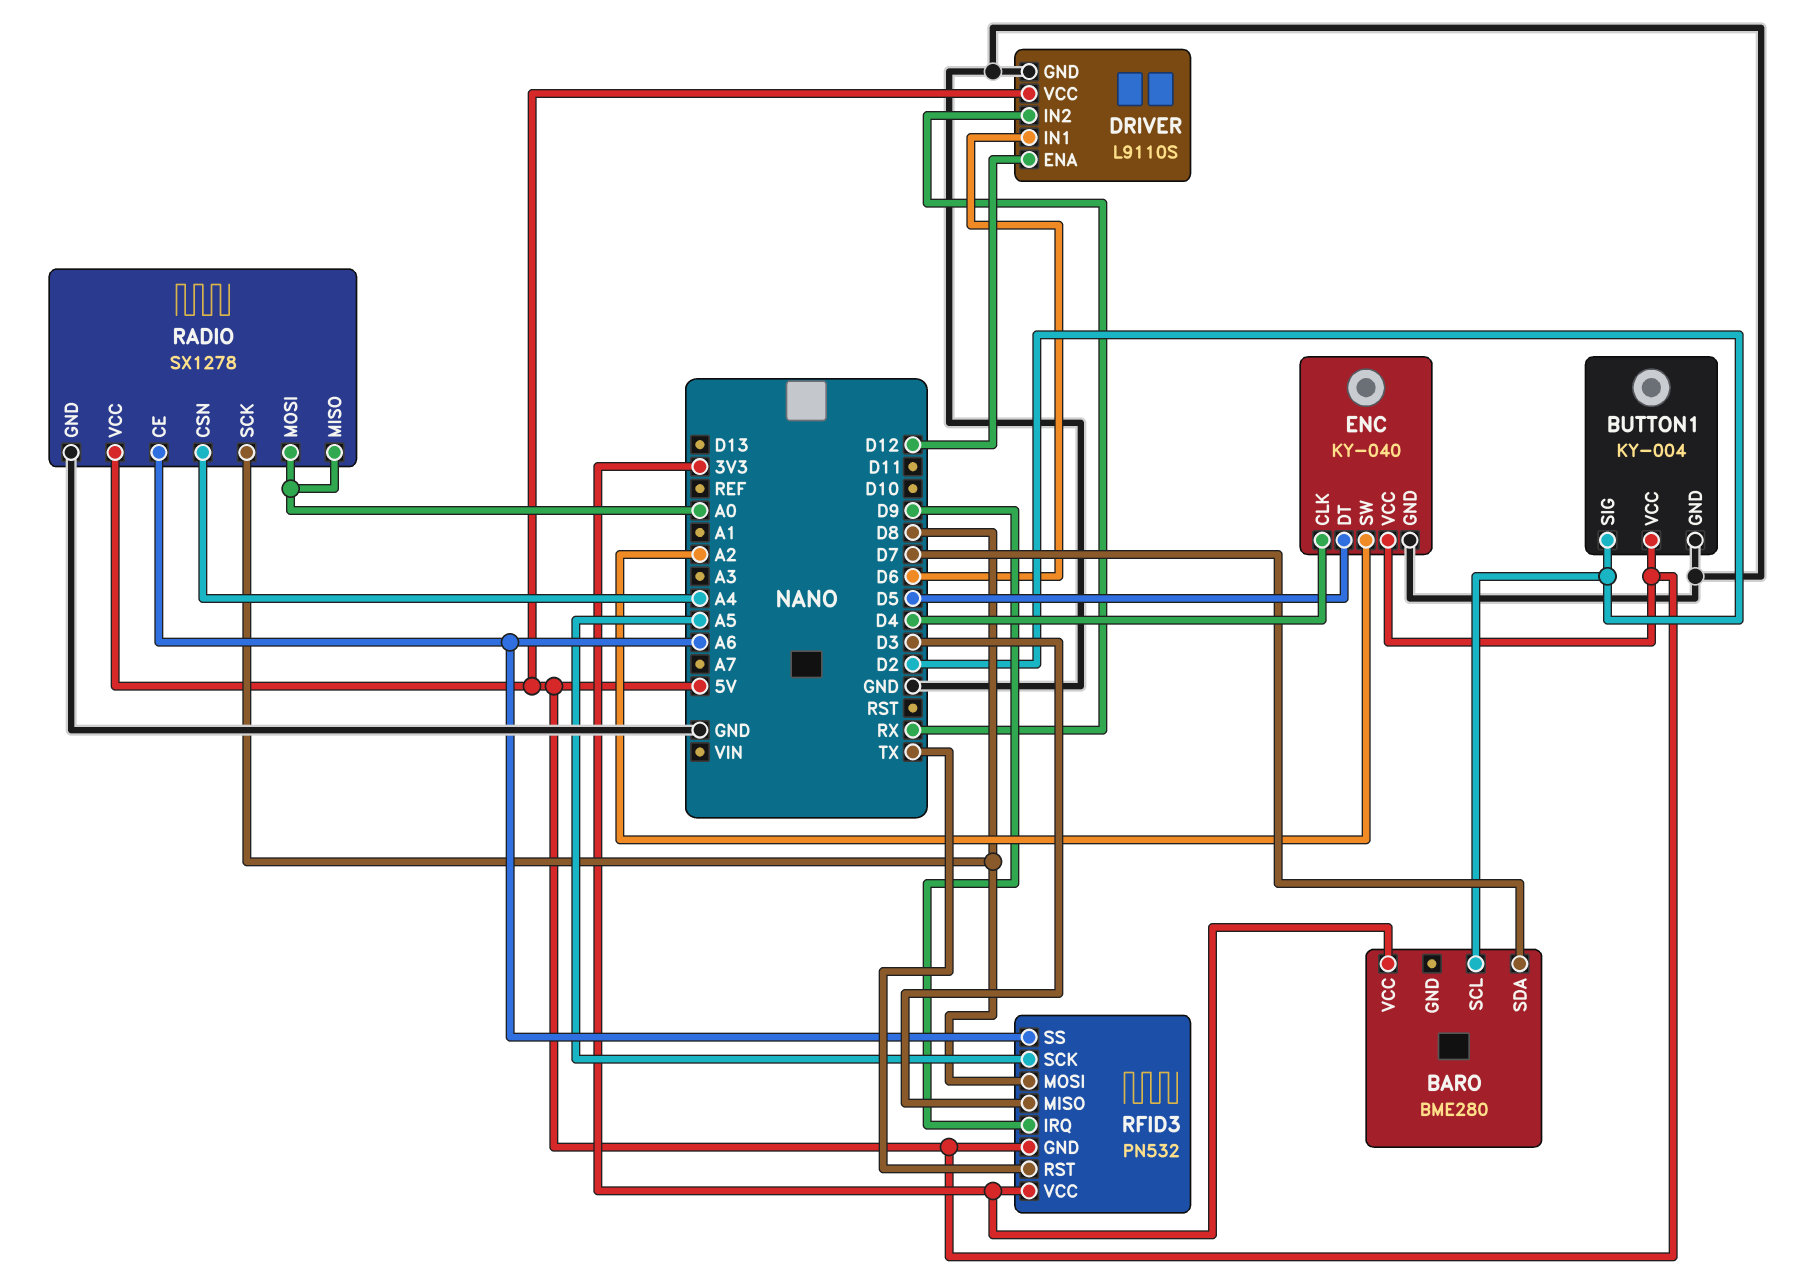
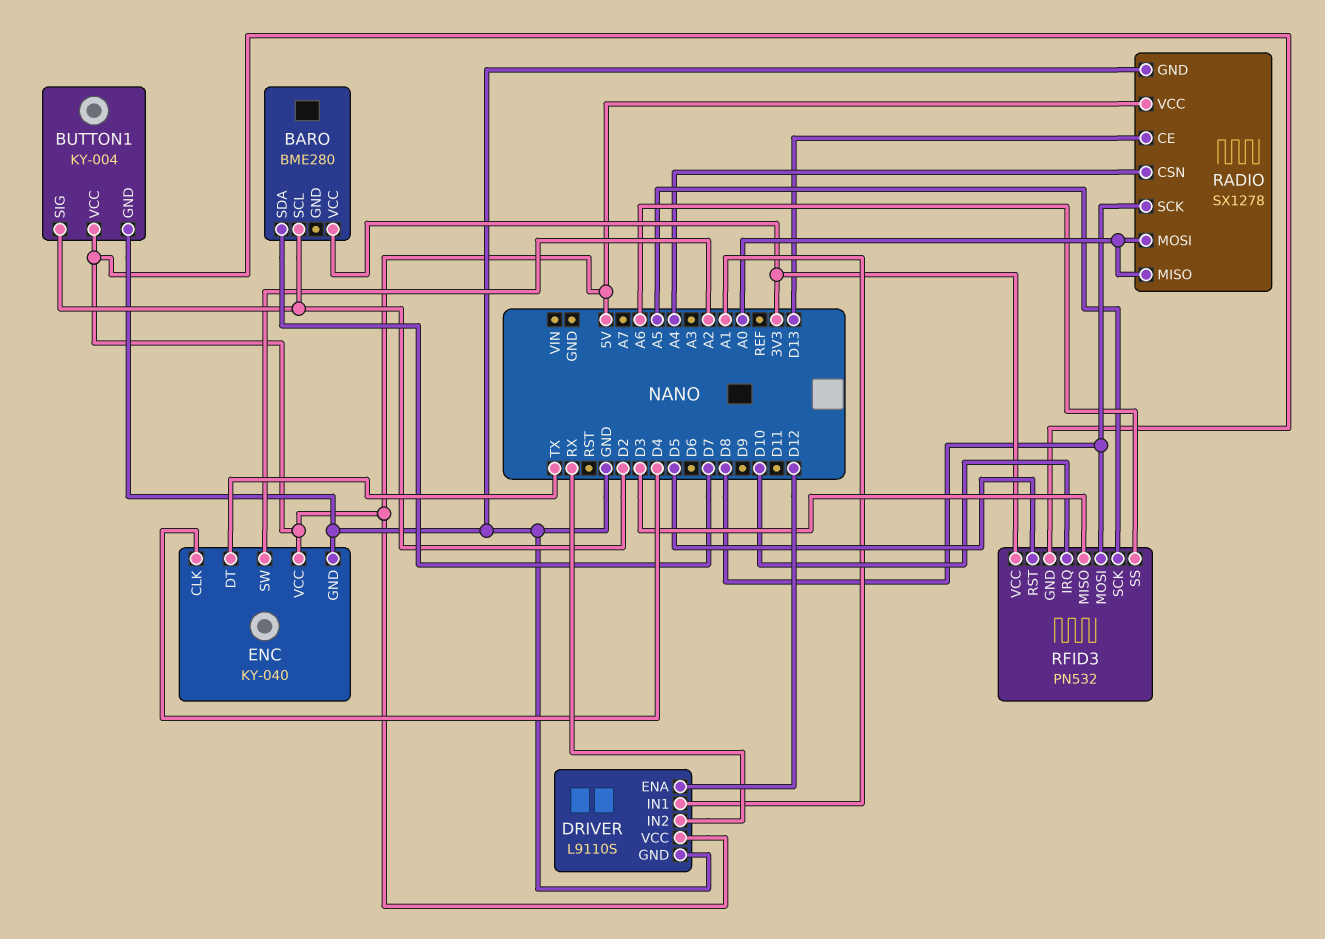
DRIVER pin IN1: D6 -> A1
ENC pin DT: D5 -> TX
RADIO pin CE: A6 -> D13
RFID3 pin IRQ: D9 -> D10
RFID3 pin RST: TX -> D5

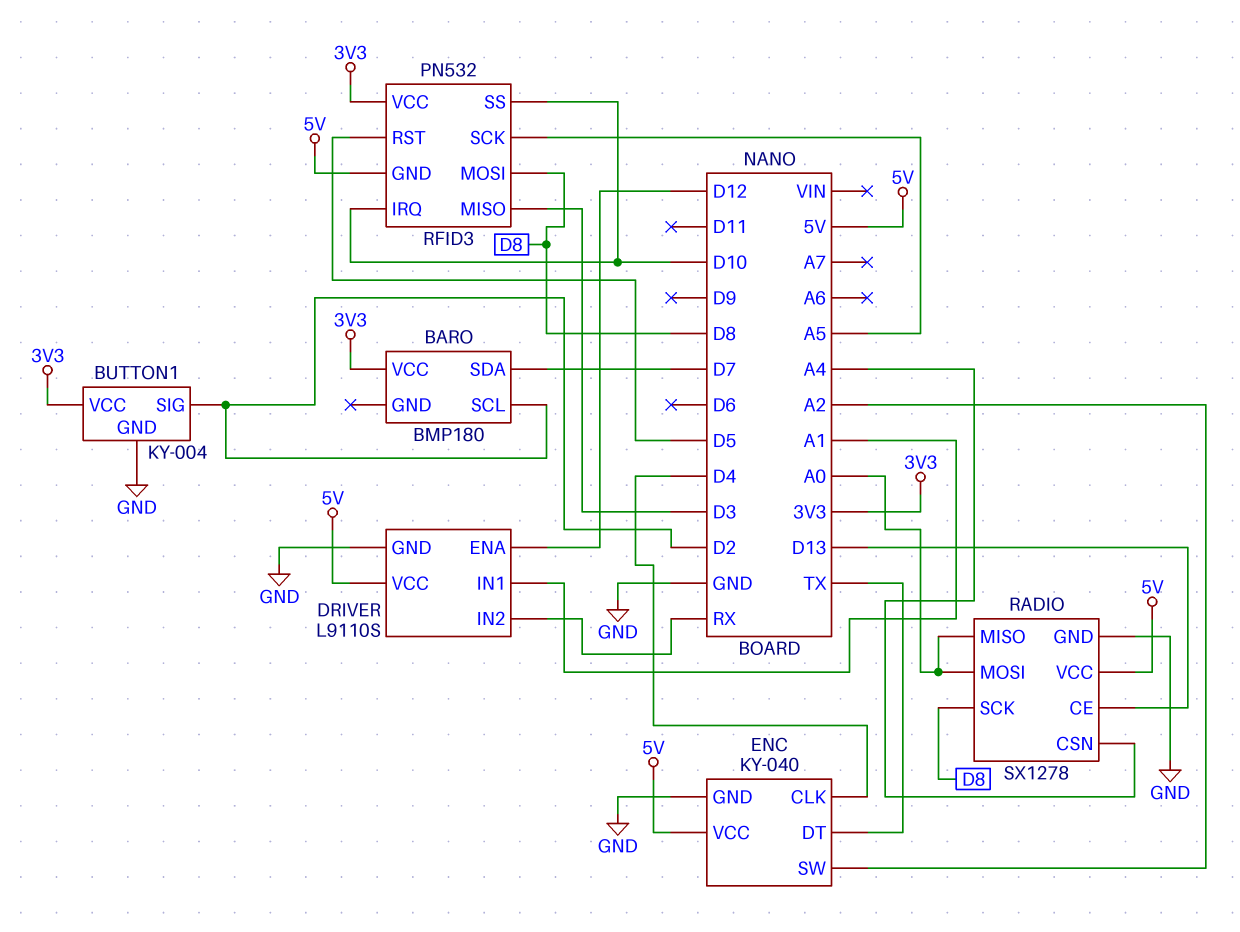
BARO: BME280 -> BMP180
BUTTON1 pin VCC: 5V -> 3V3
RFID3 pin SS: A6 -> D10

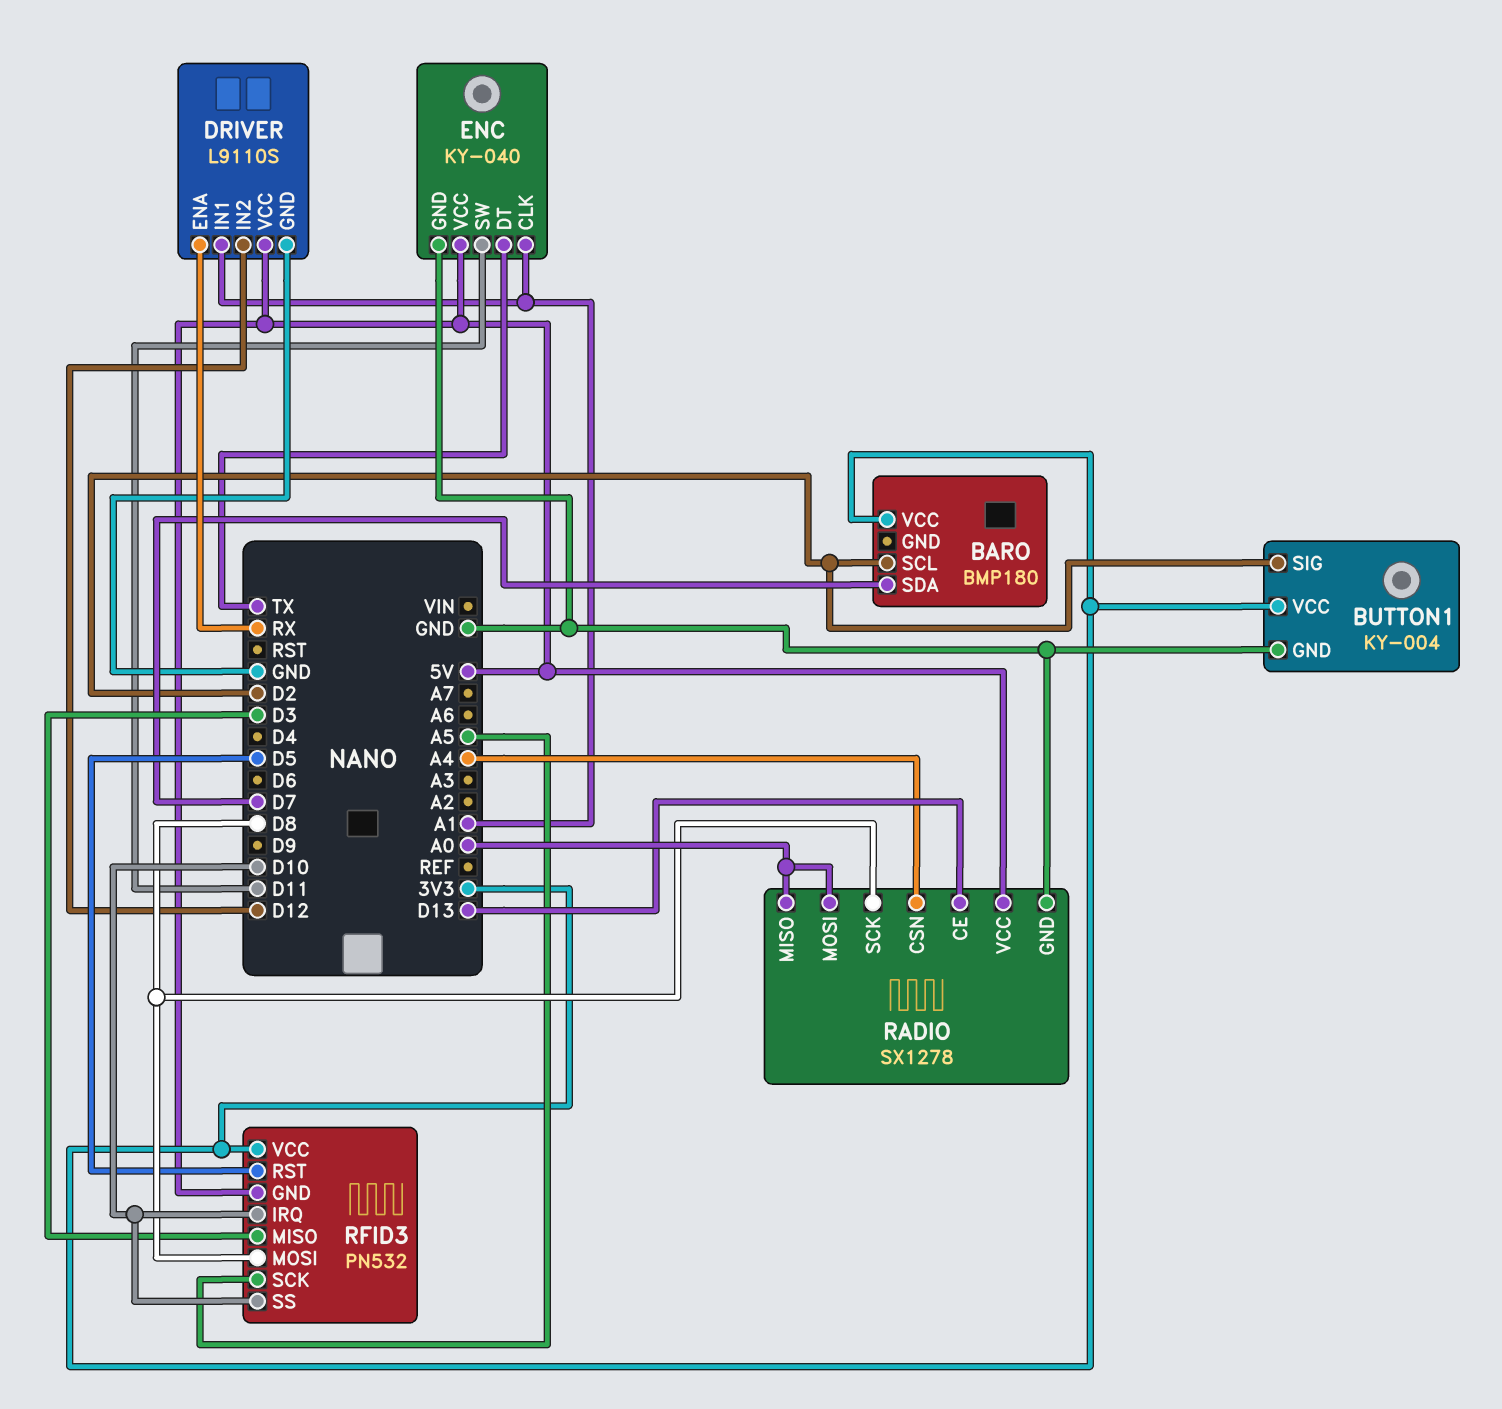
DRIVER pin ENA: D12 -> RX
DRIVER pin IN2: RX -> D12
ENC pin CLK: D4 -> A1
ENC pin SW: A2 -> D11

